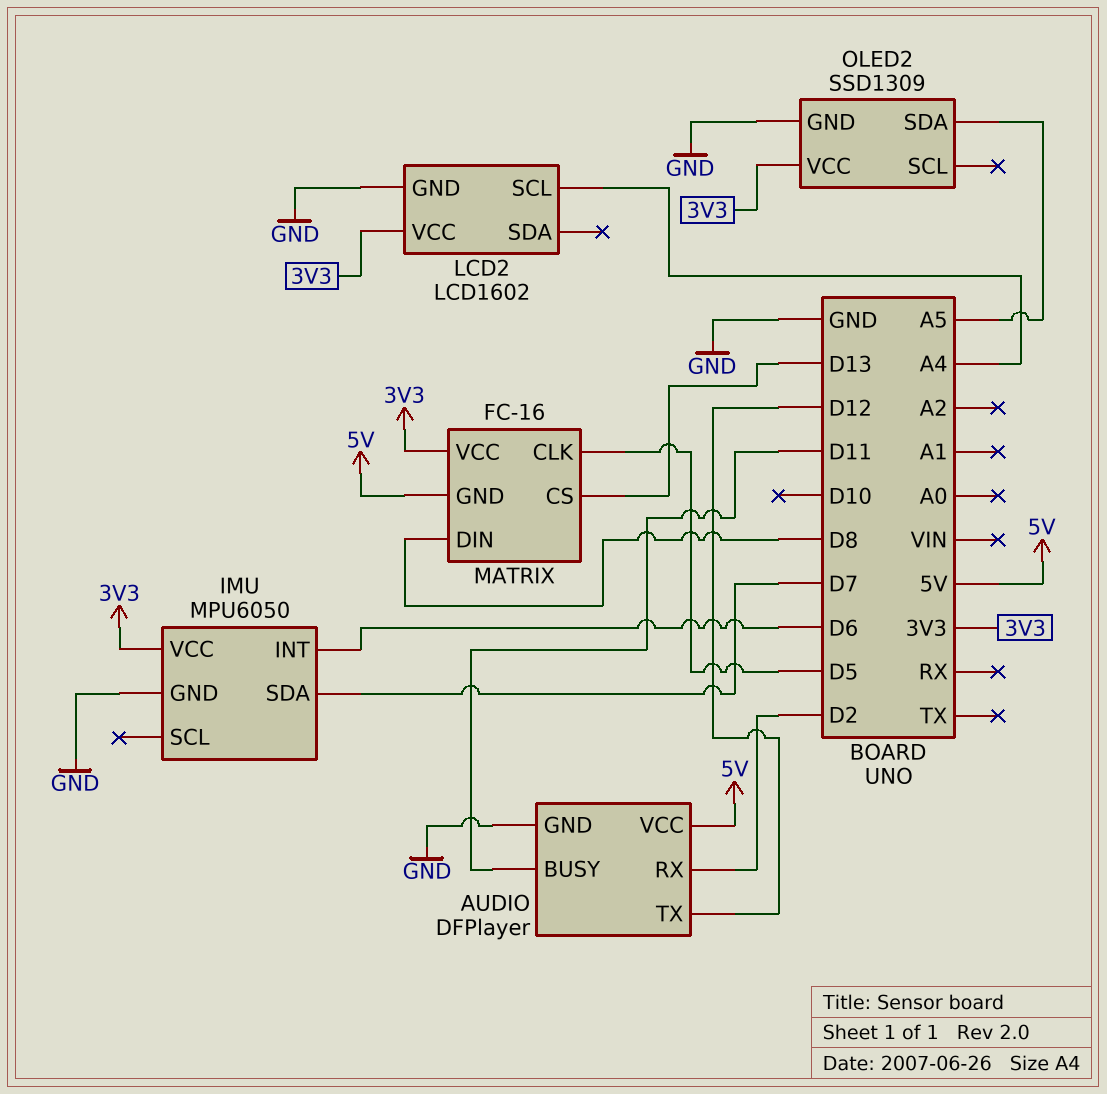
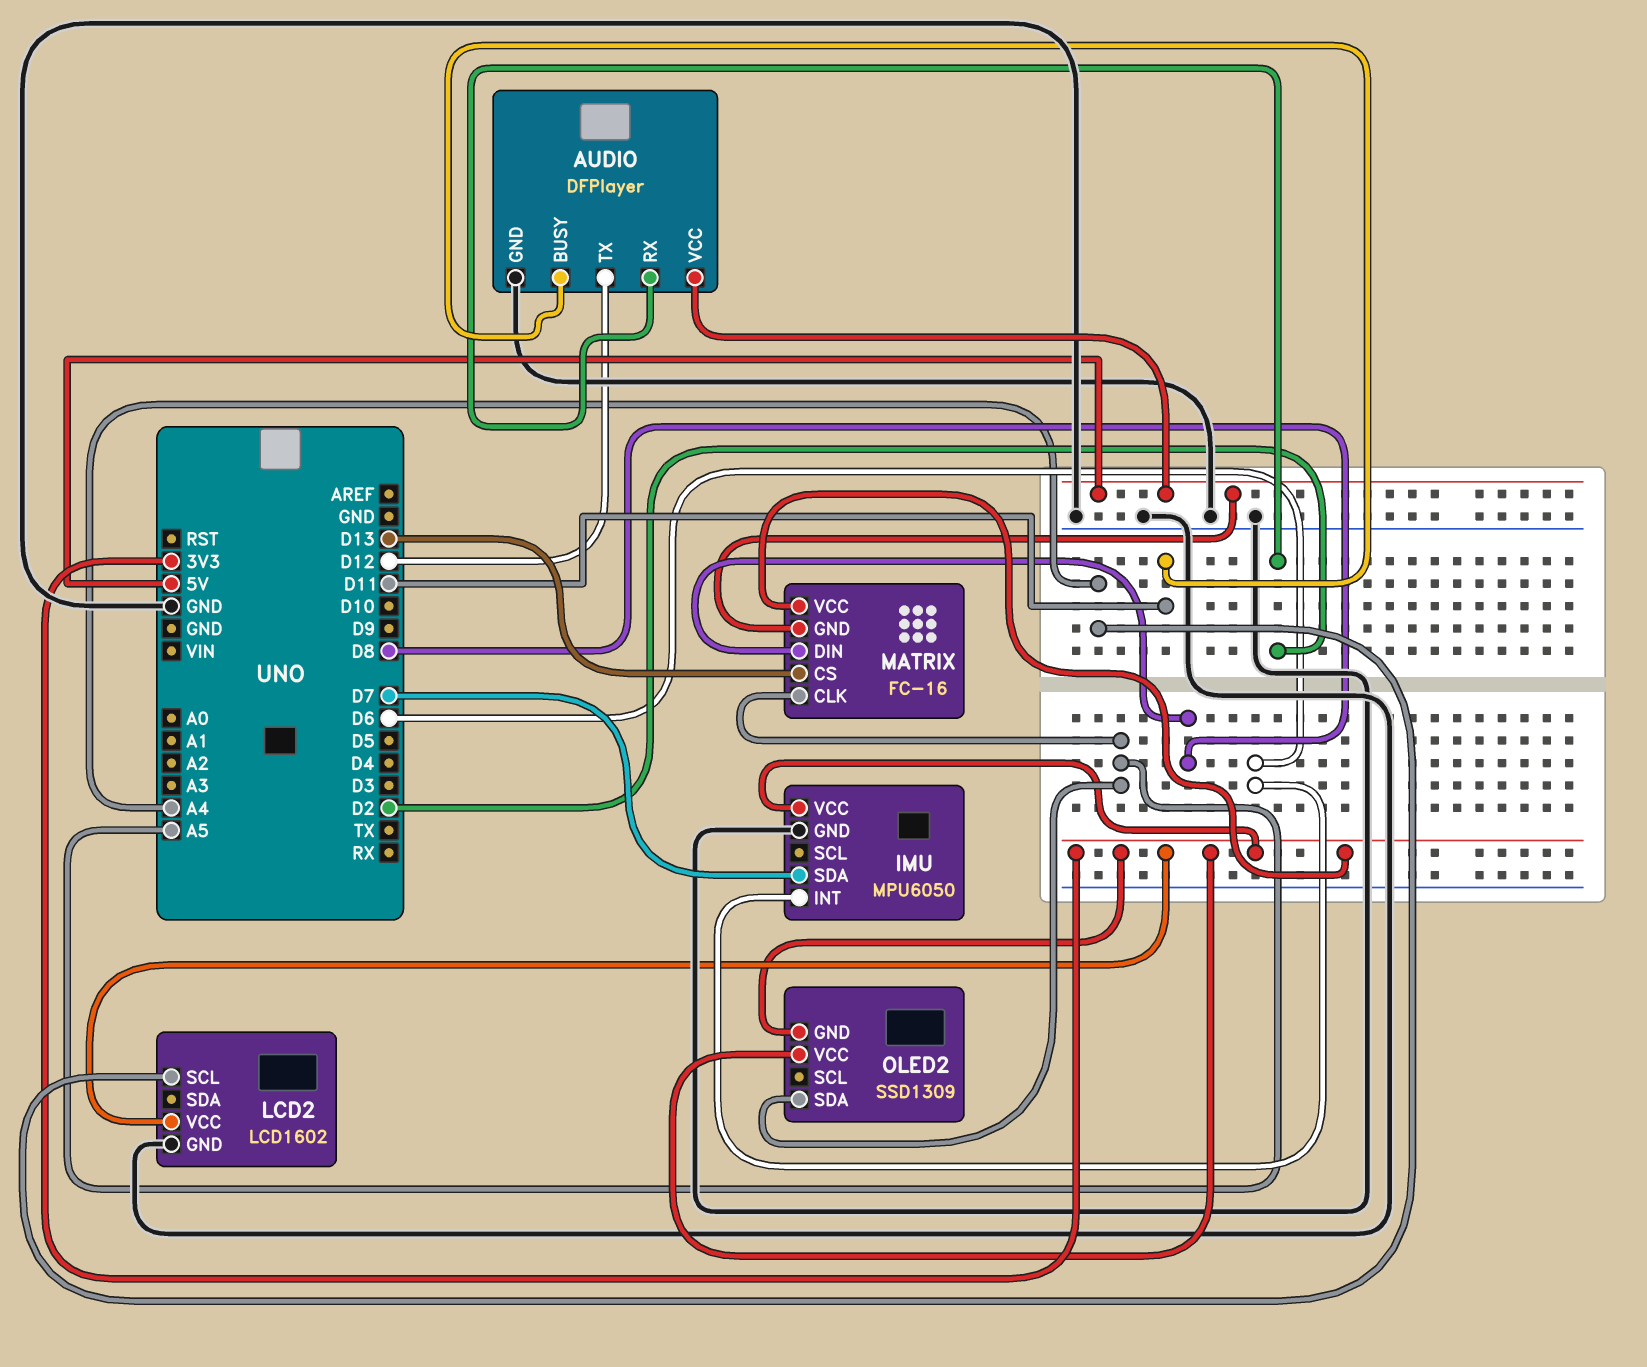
MATRIX pin CLK: D5 -> A5
OLED2 pin GND: GND -> 3V3

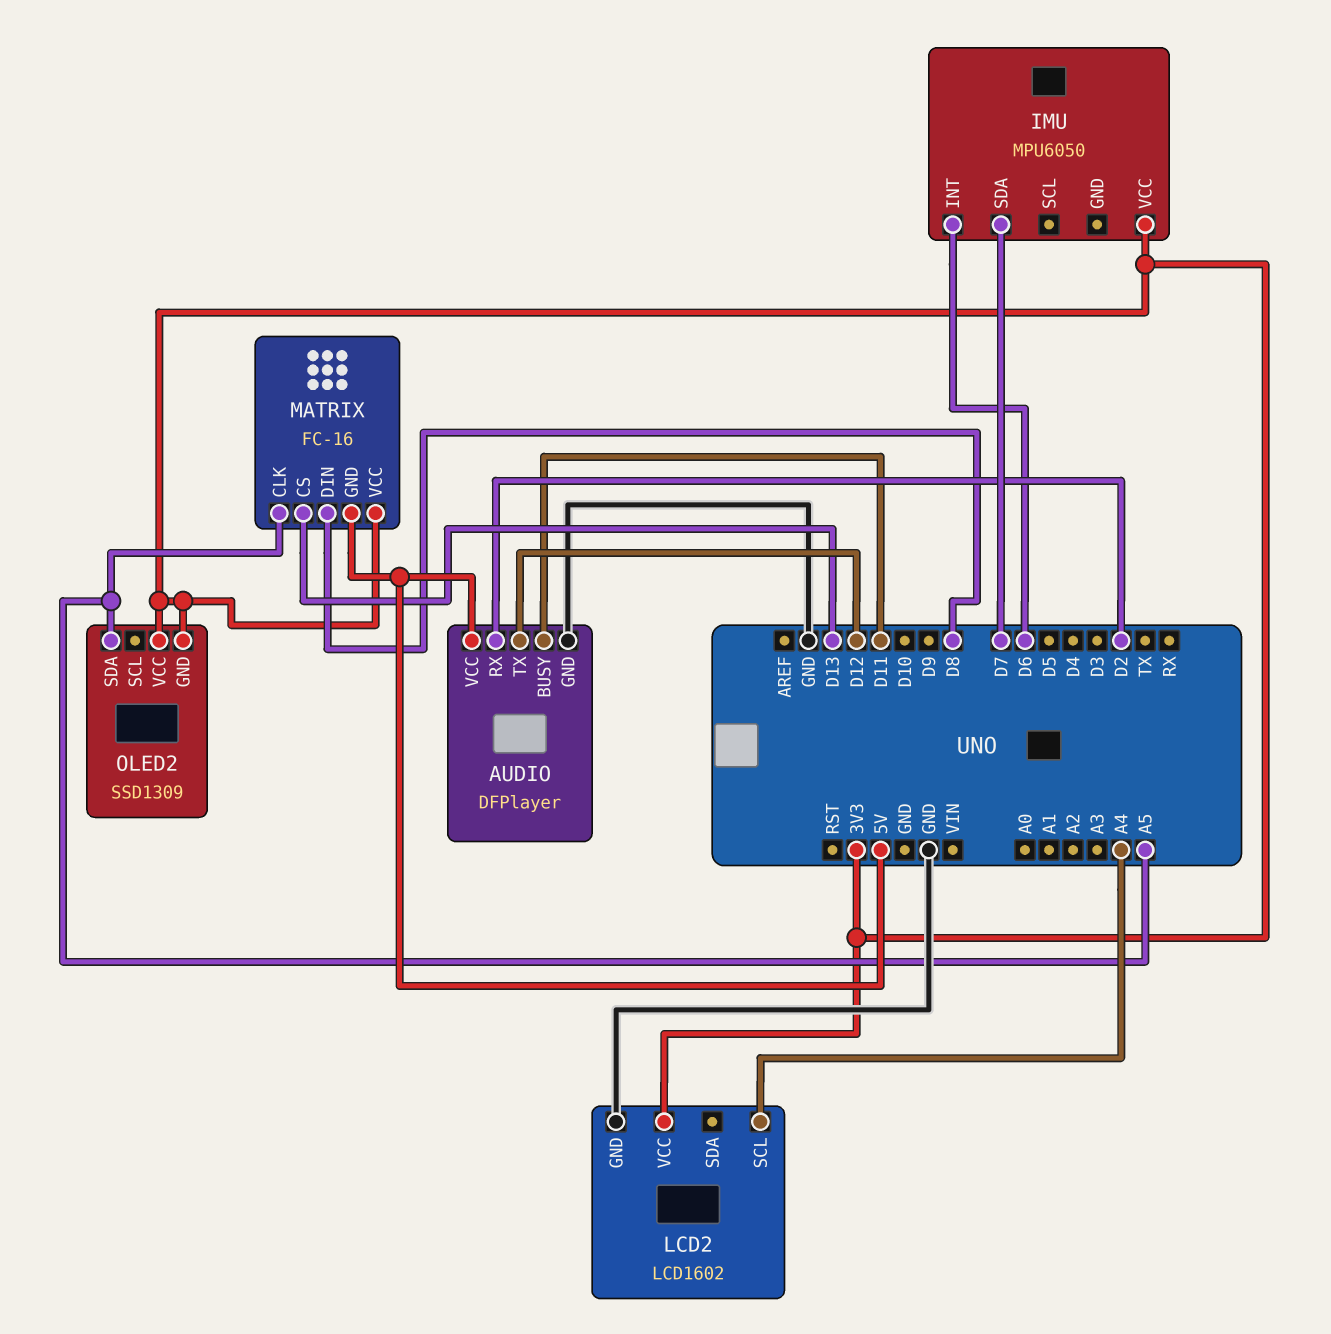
IMU pin GND: GND -> none

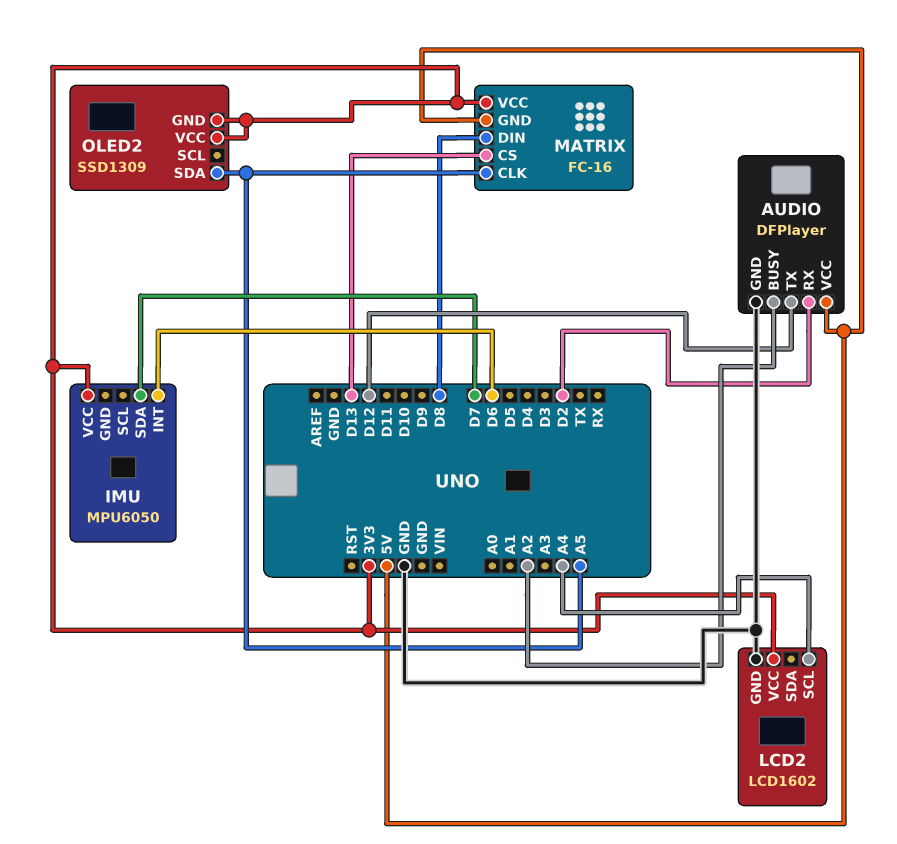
AUDIO pin BUSY: D11 -> A2

